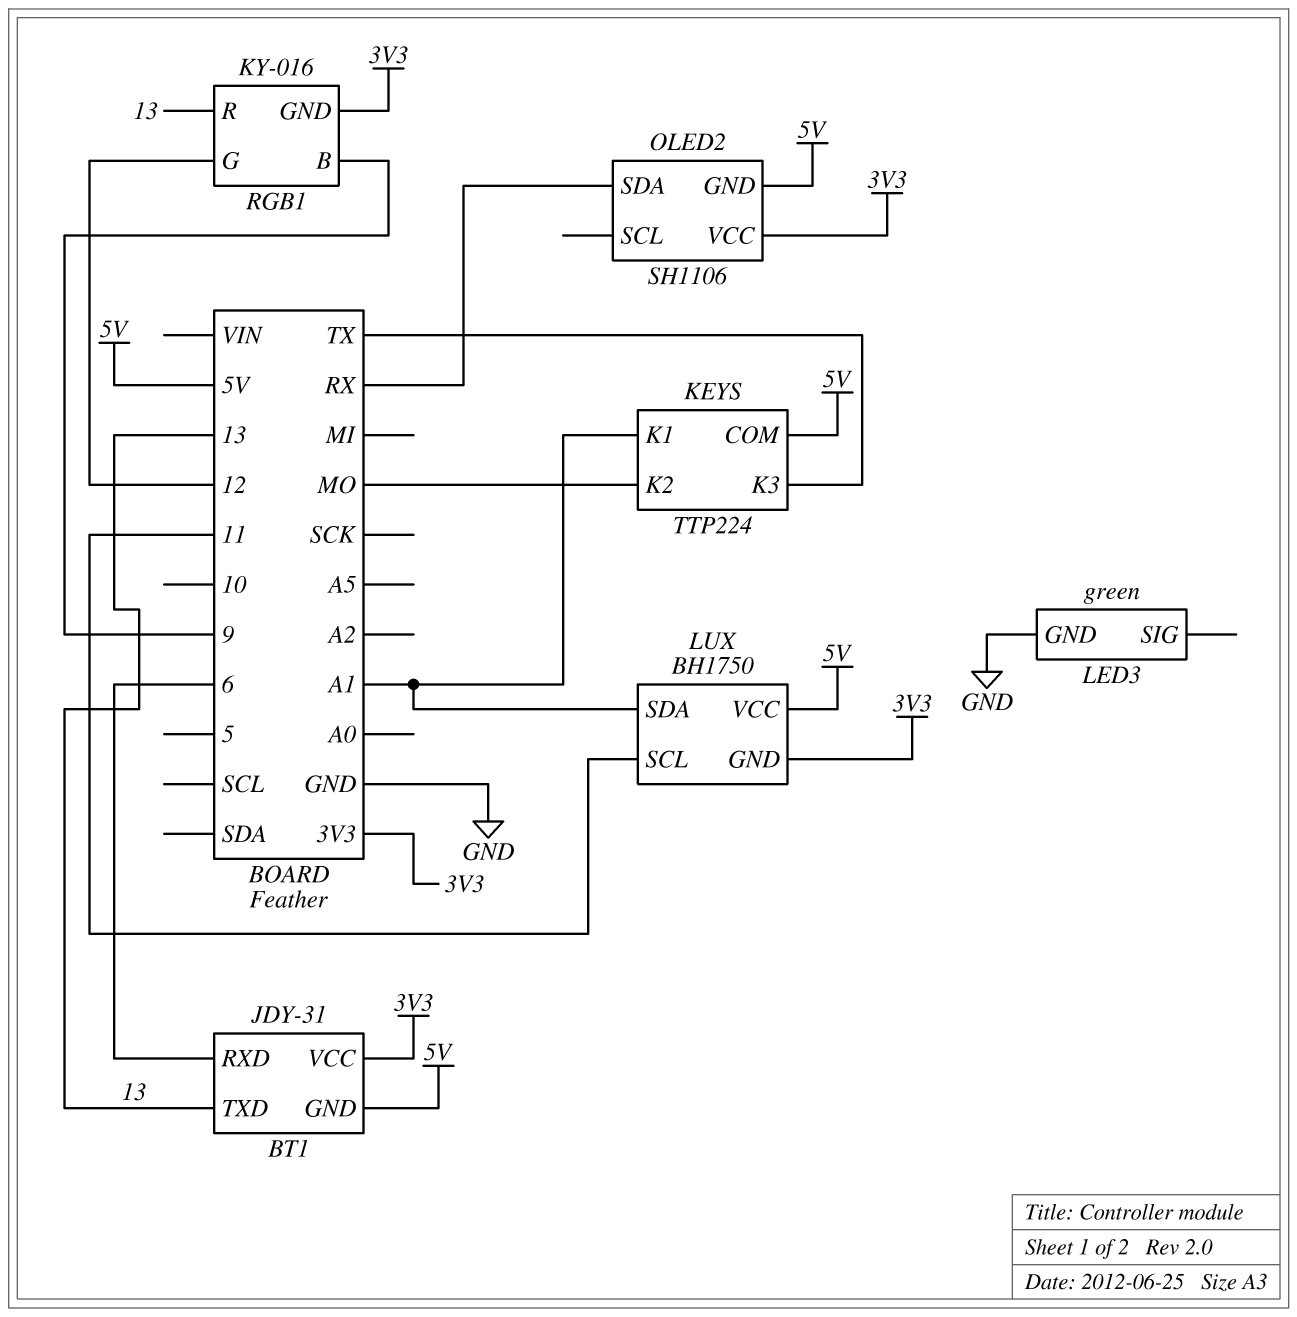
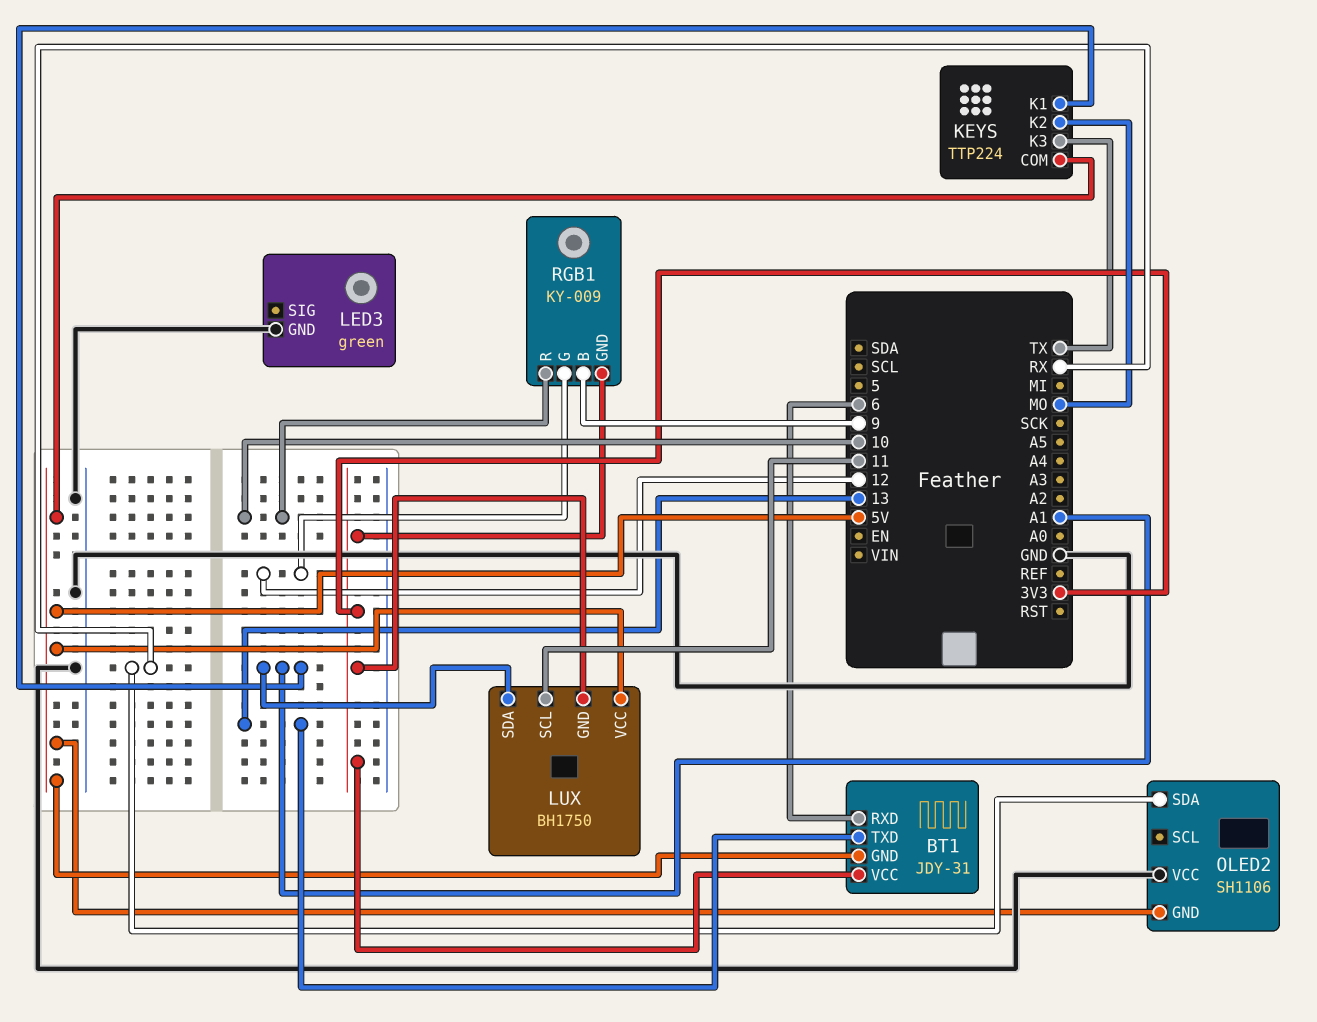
OLED2 pin VCC: 3V3 -> GND
RGB1: KY-016 -> KY-009
RGB1 pin R: 13 -> 10

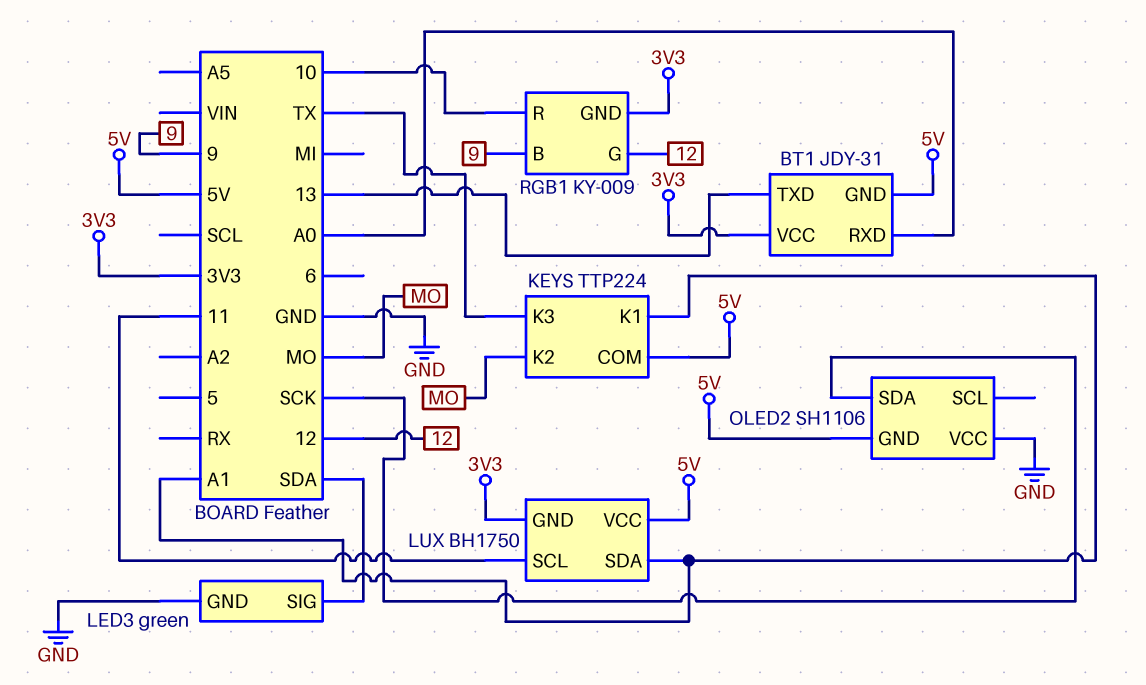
BT1 pin RXD: 6 -> A0
LED3 pin SIG: none -> SDA
OLED2 pin SDA: RX -> SCK

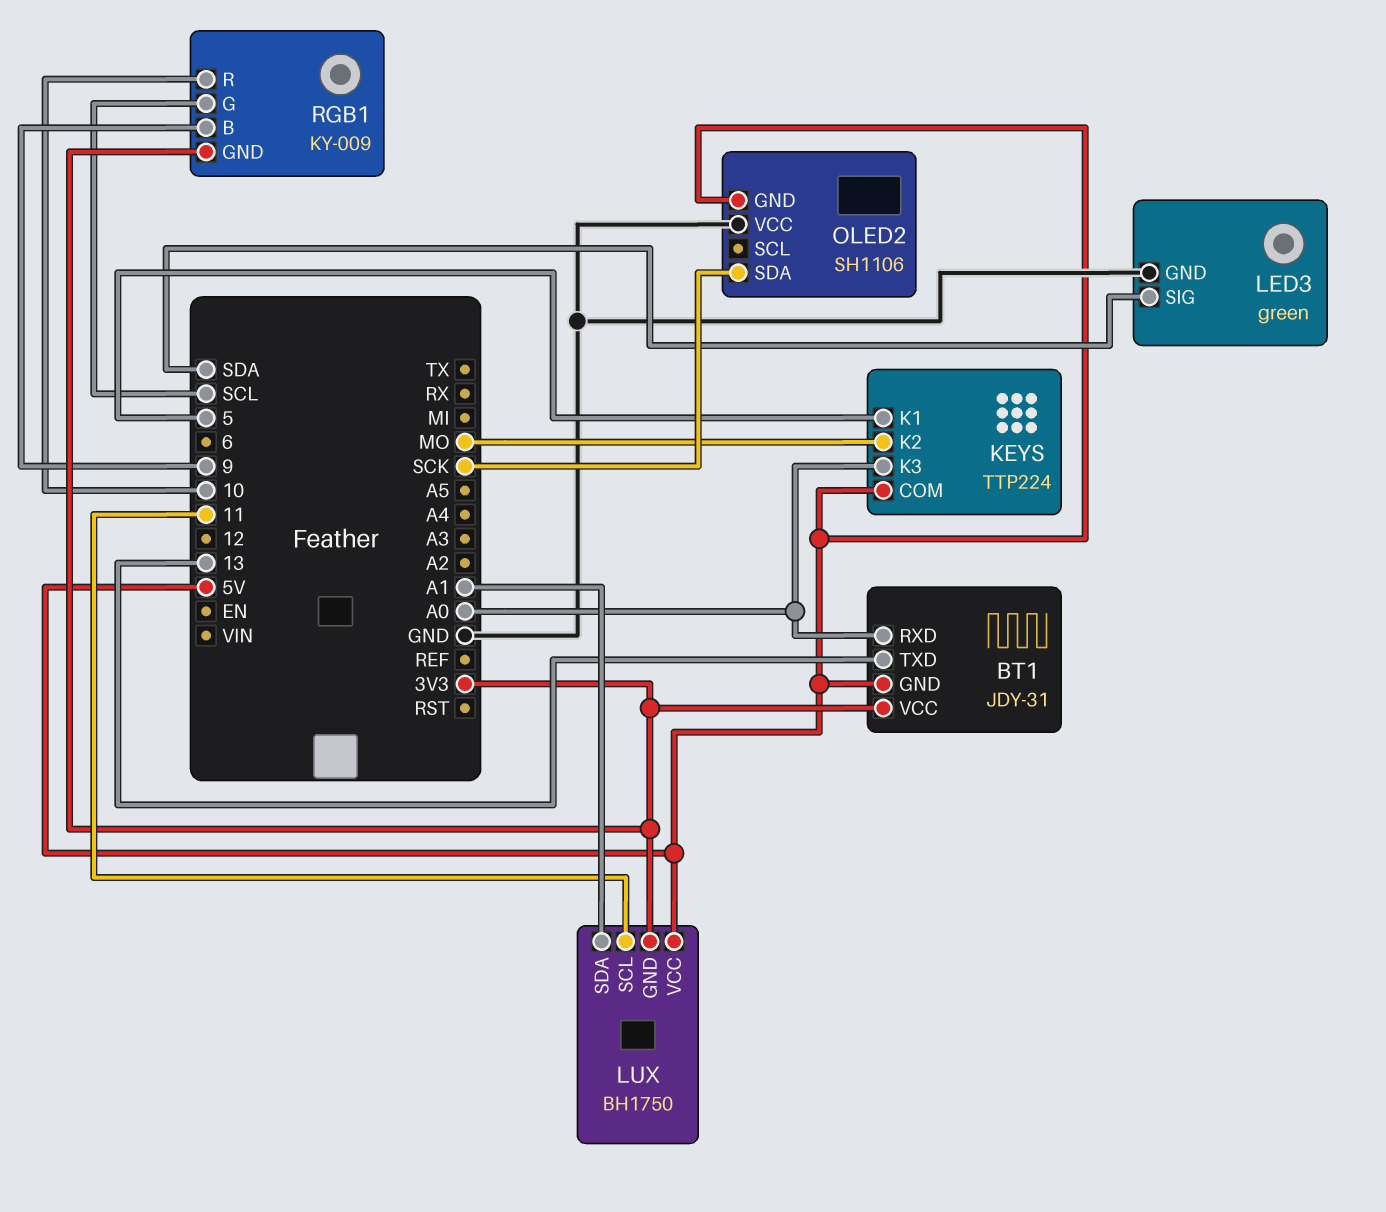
KEYS pin K1: A1 -> 5
KEYS pin K3: TX -> A0
RGB1 pin G: 12 -> SCL

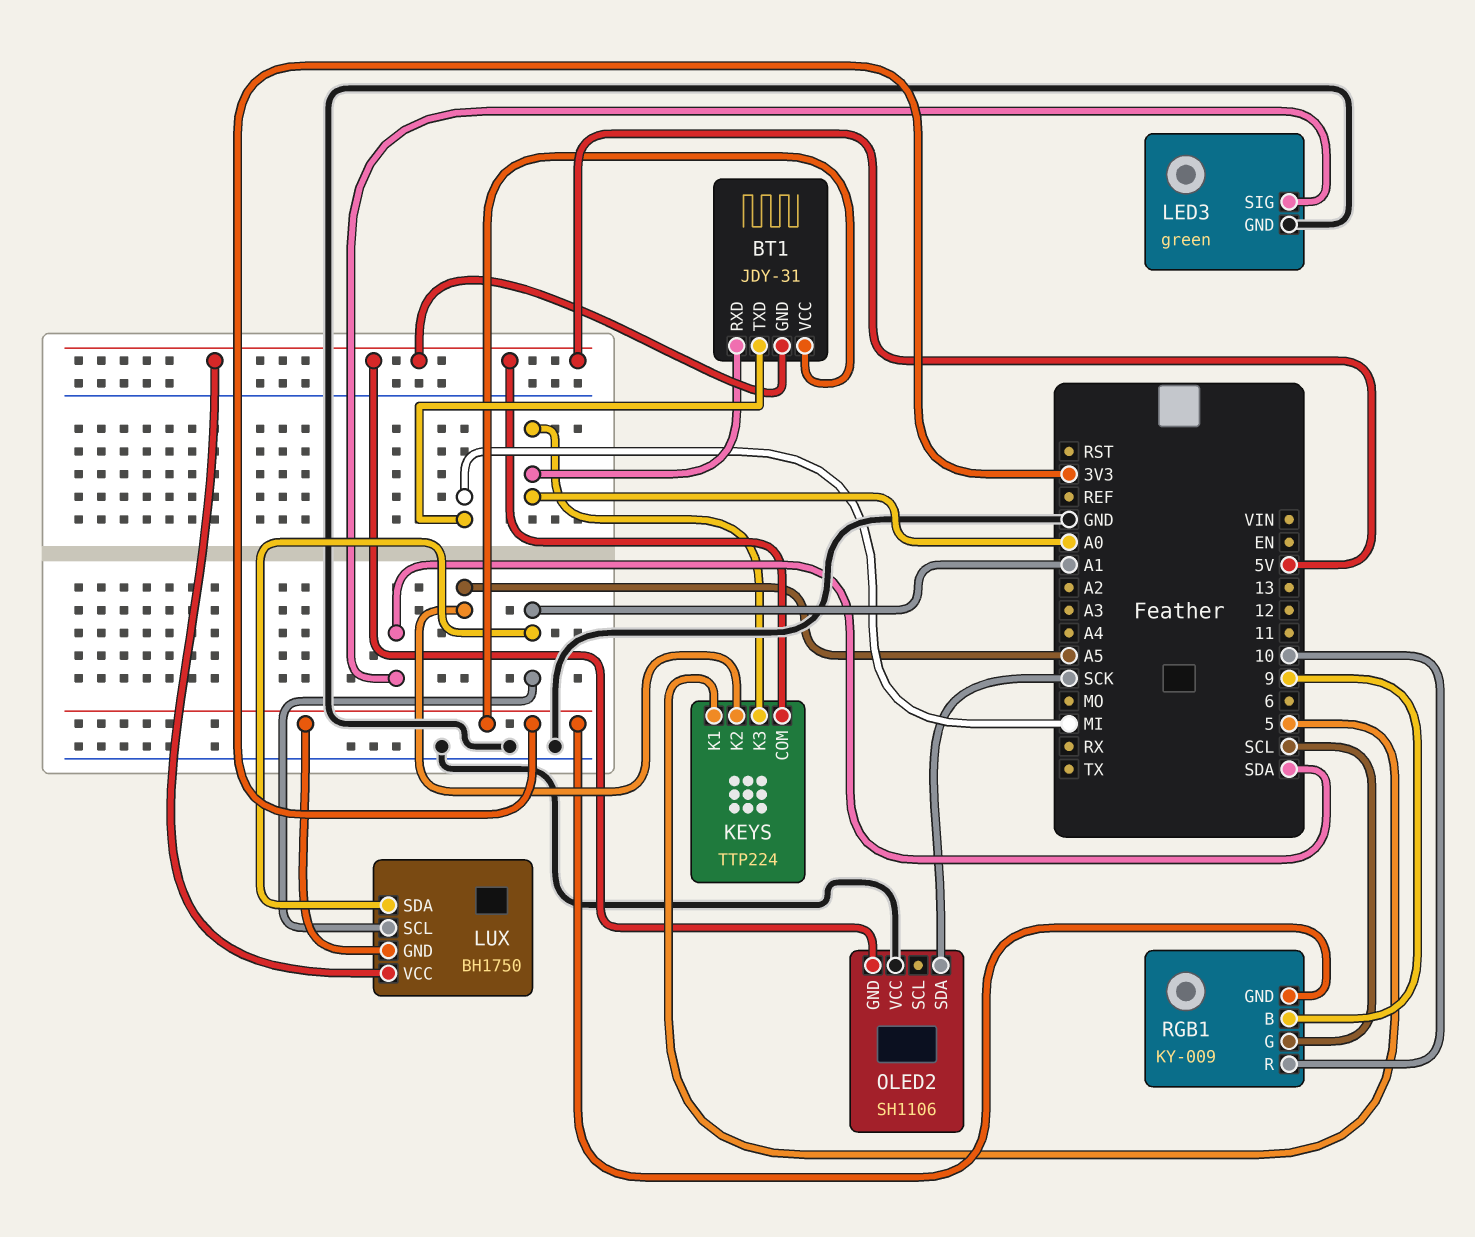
BT1 pin TXD: 13 -> MI
KEYS pin K2: MO -> A5
LUX pin SCL: 11 -> A1

